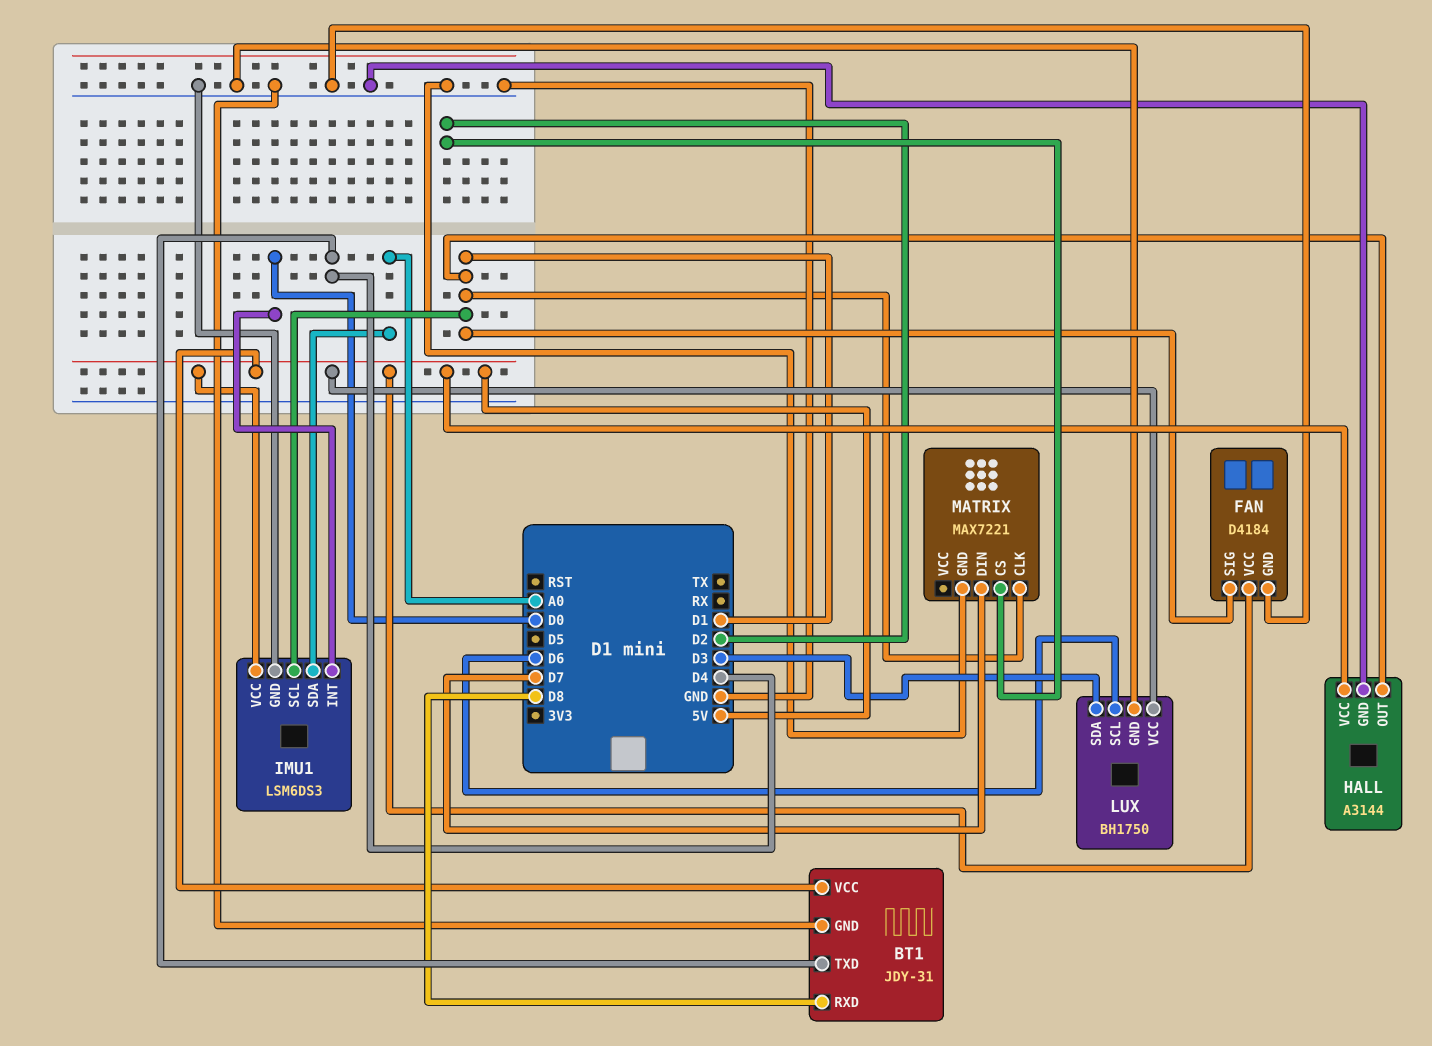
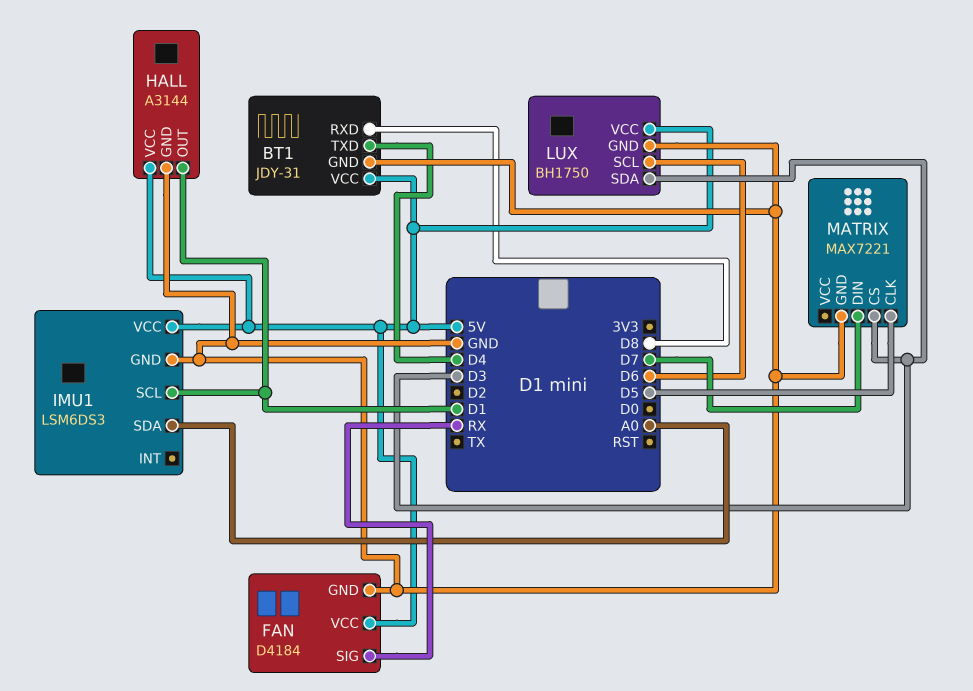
FAN pin SIG: D1 -> RX
IMU1 pin INT: D0 -> none
MATRIX pin CLK: D1 -> D5
MATRIX pin CS: D2 -> D3

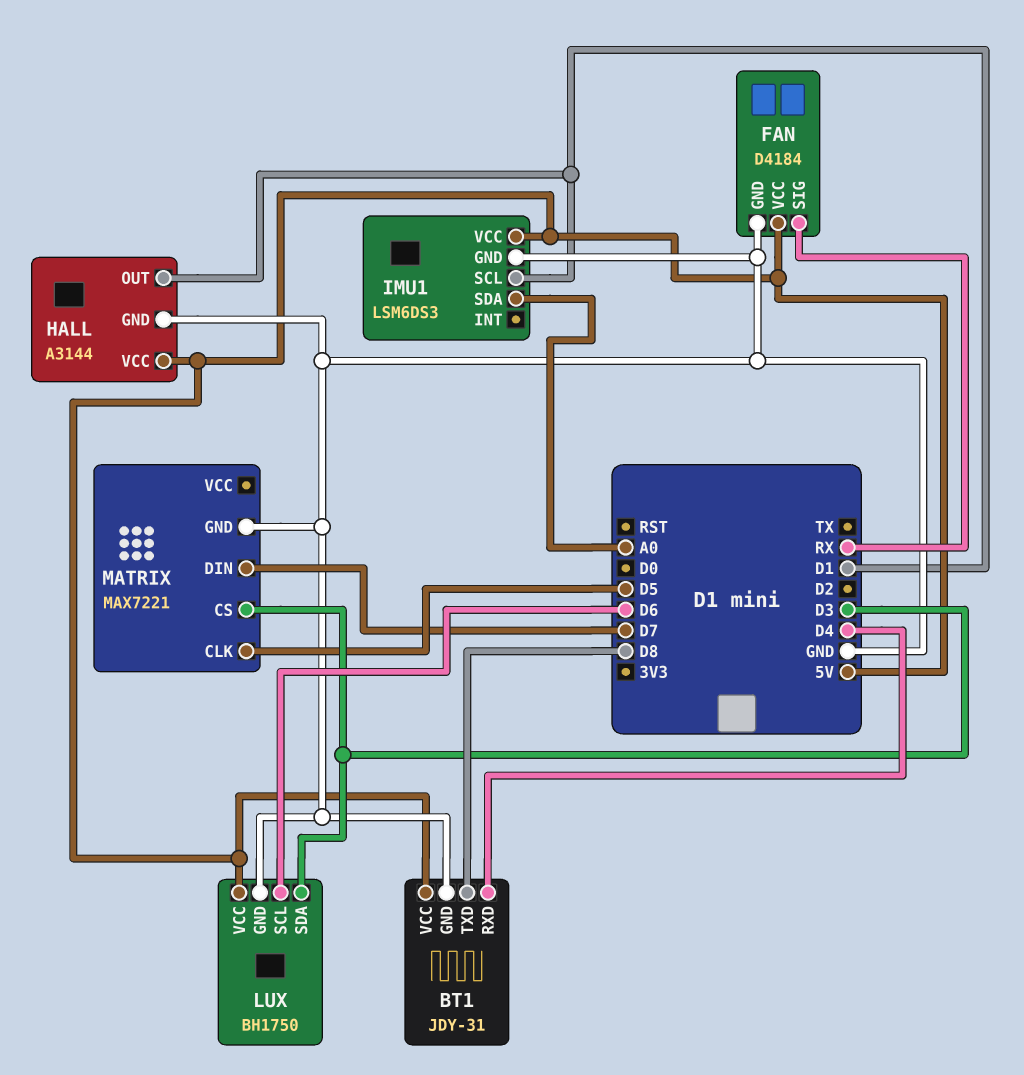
BT1 pin RXD: D8 -> D4
BT1 pin TXD: D4 -> D8

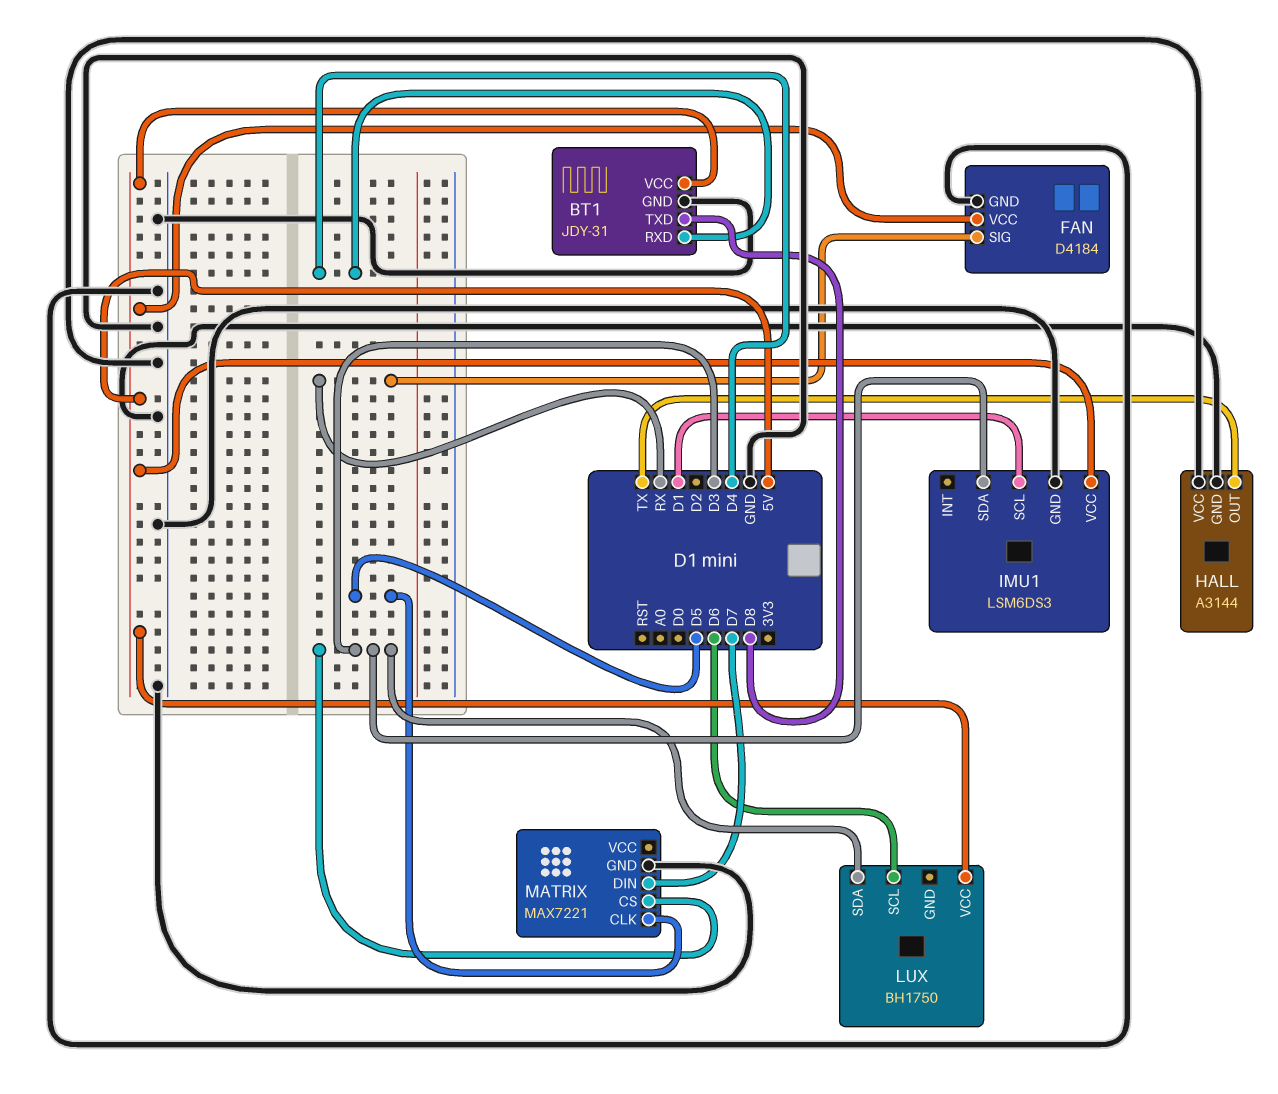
HALL pin OUT: D1 -> TX
HALL pin VCC: 5V -> GND
IMU1 pin SDA: A0 -> D3
LUX pin GND: GND -> none

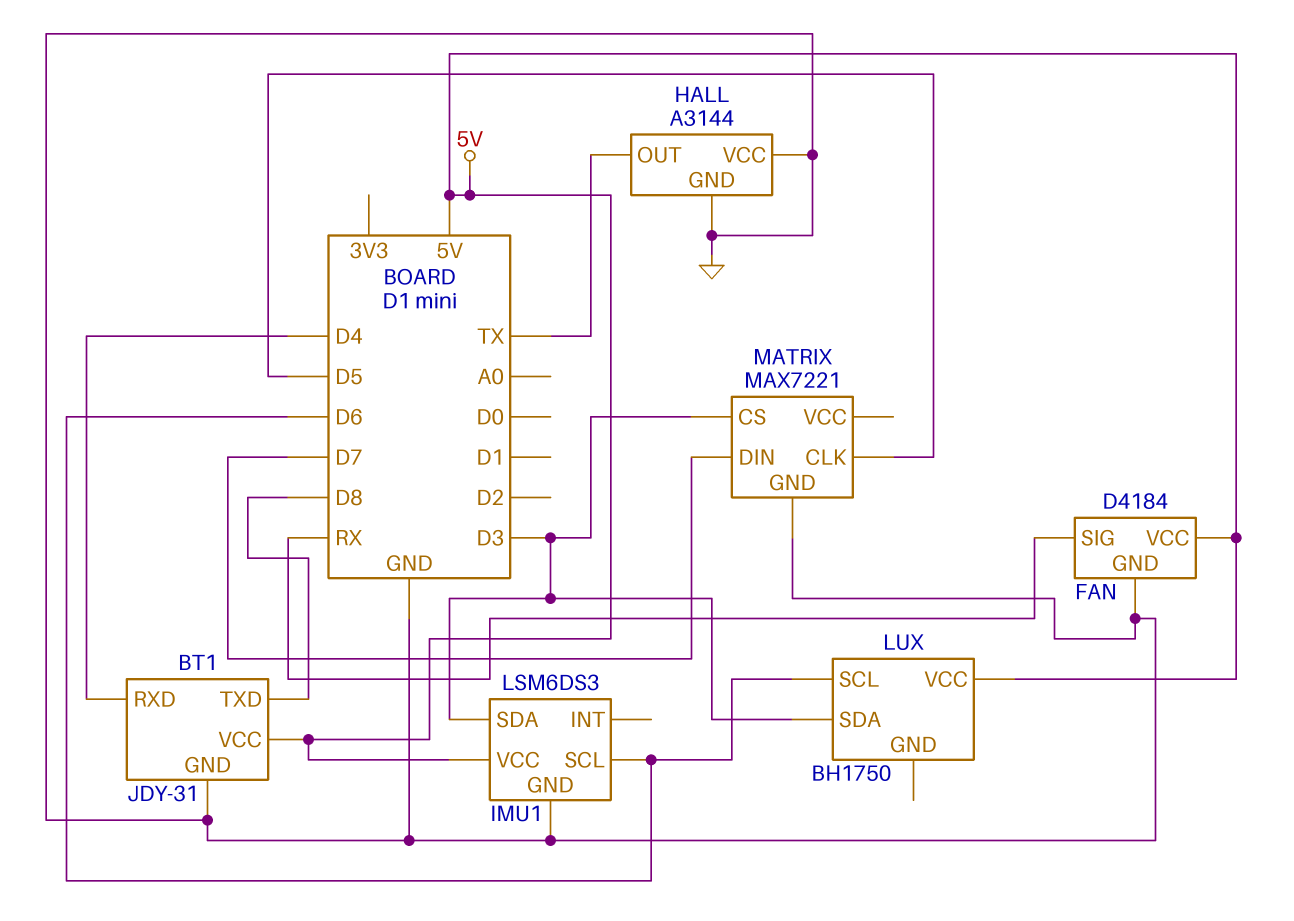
IMU1 pin SCL: D1 -> D6

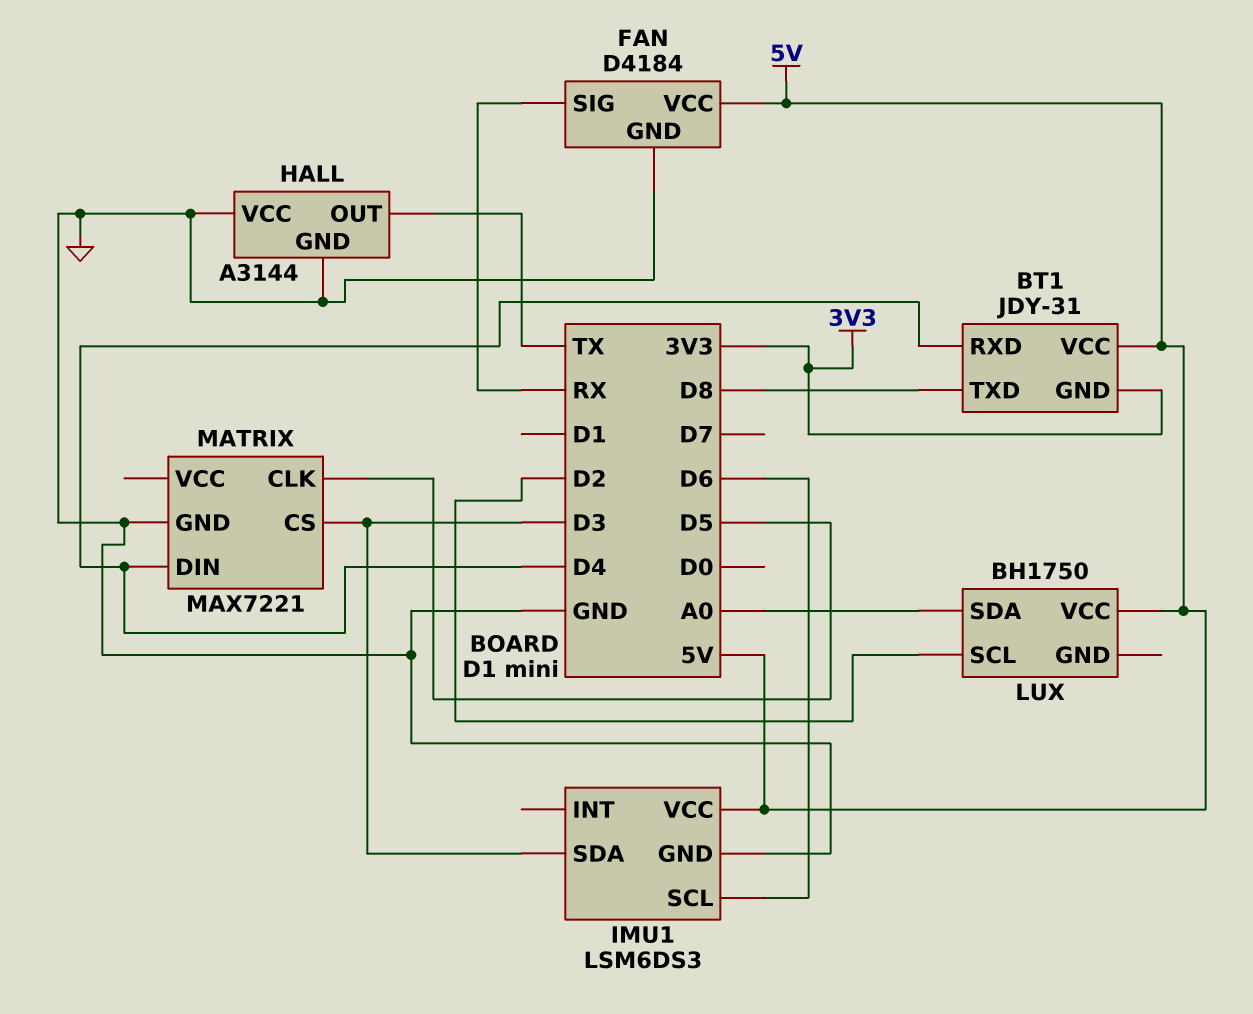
BT1 pin GND: GND -> 3V3
LUX pin SCL: D6 -> D2
LUX pin SDA: D3 -> A0
MATRIX pin DIN: D7 -> D4

